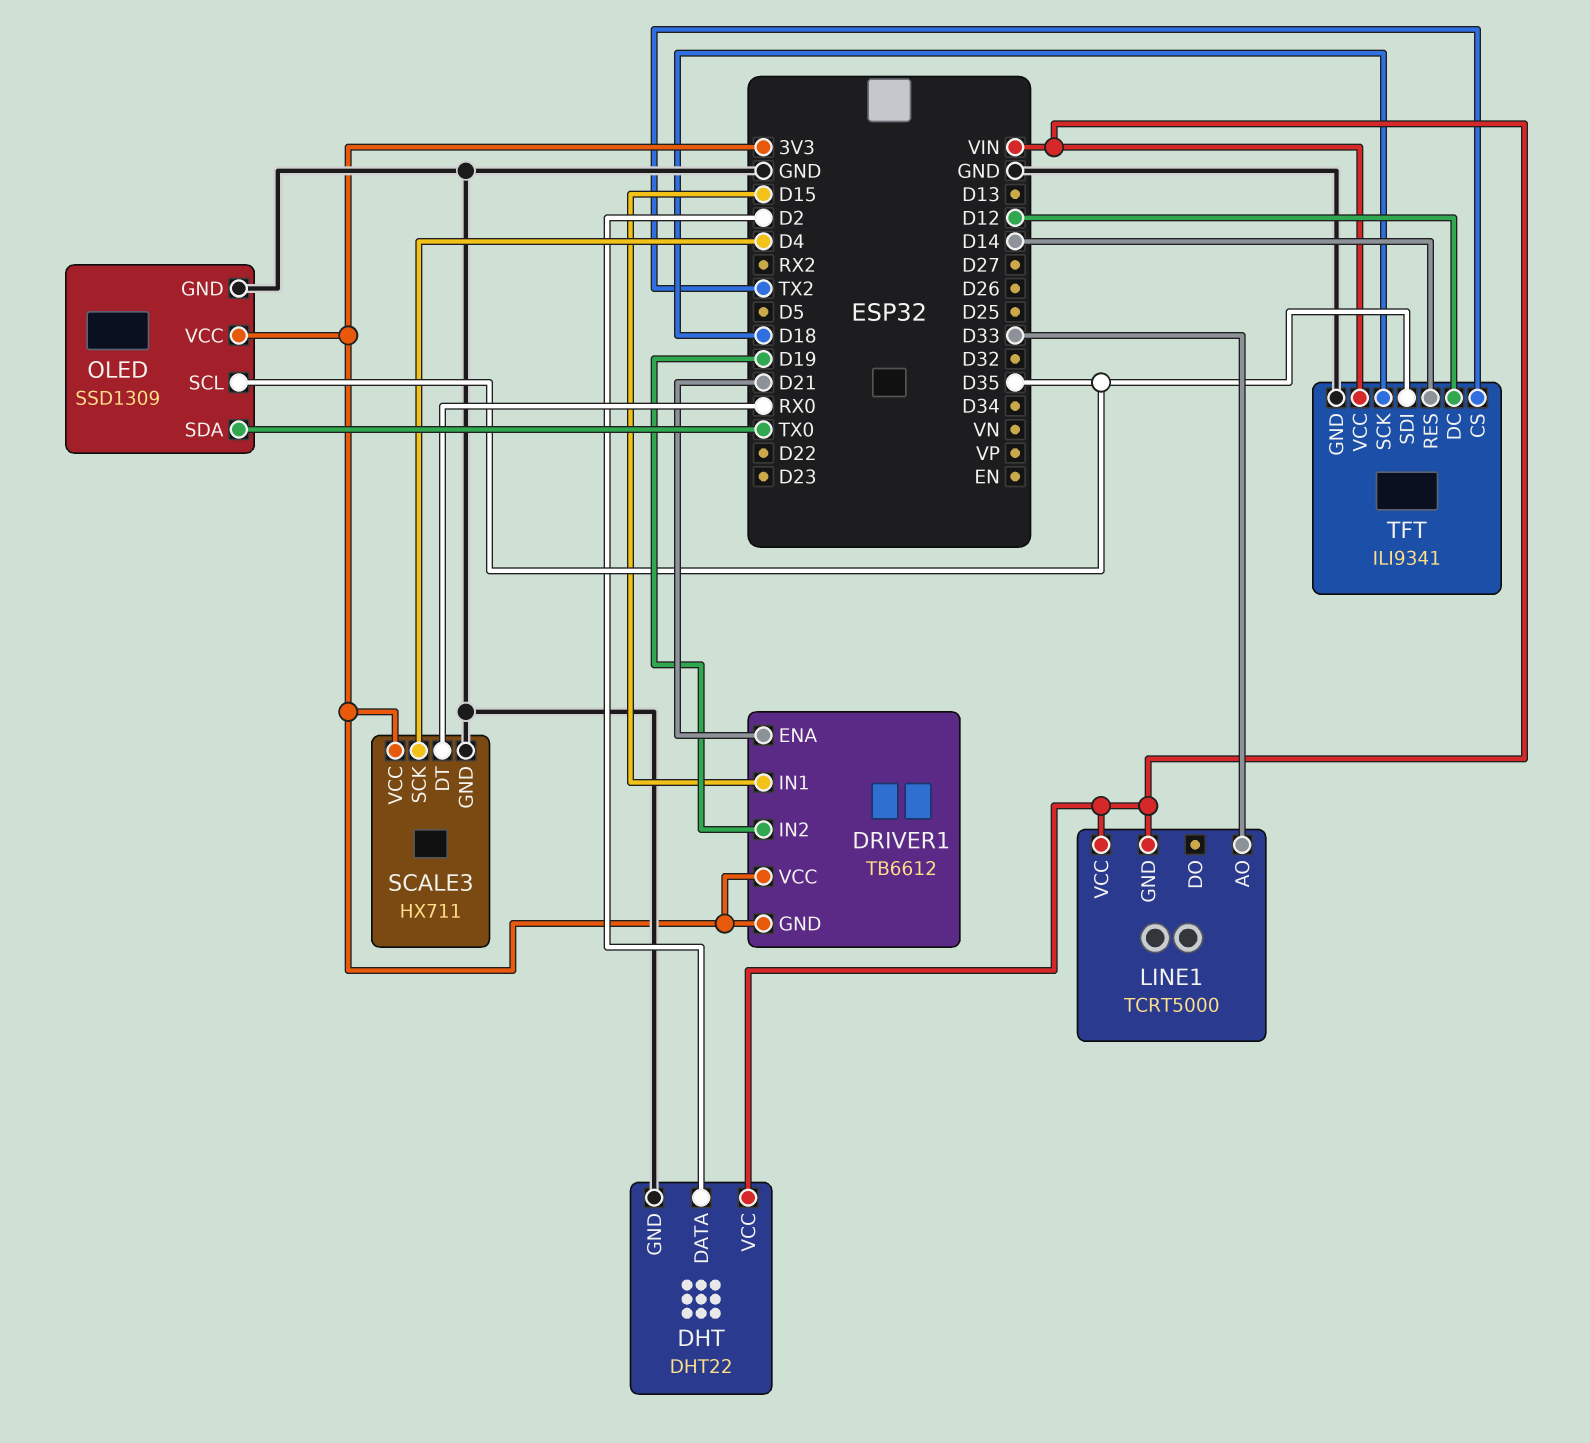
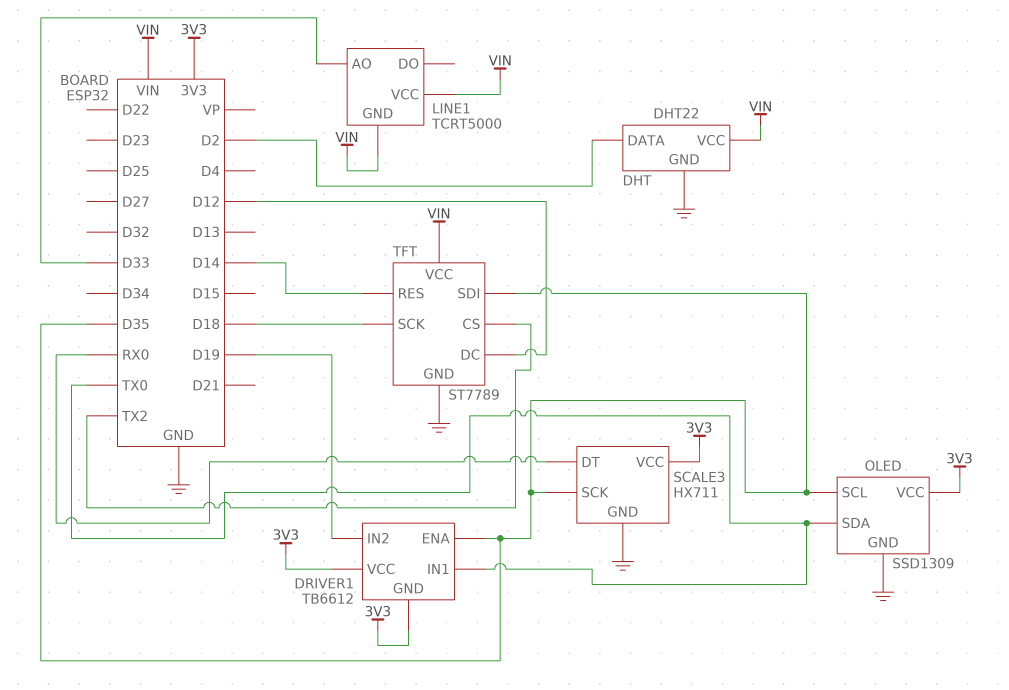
DRIVER1 pin ENA: D21 -> D35
DRIVER1 pin IN1: D15 -> TX0
SCALE3 pin SCK: D4 -> D35
TFT: ILI9341 -> ST7789

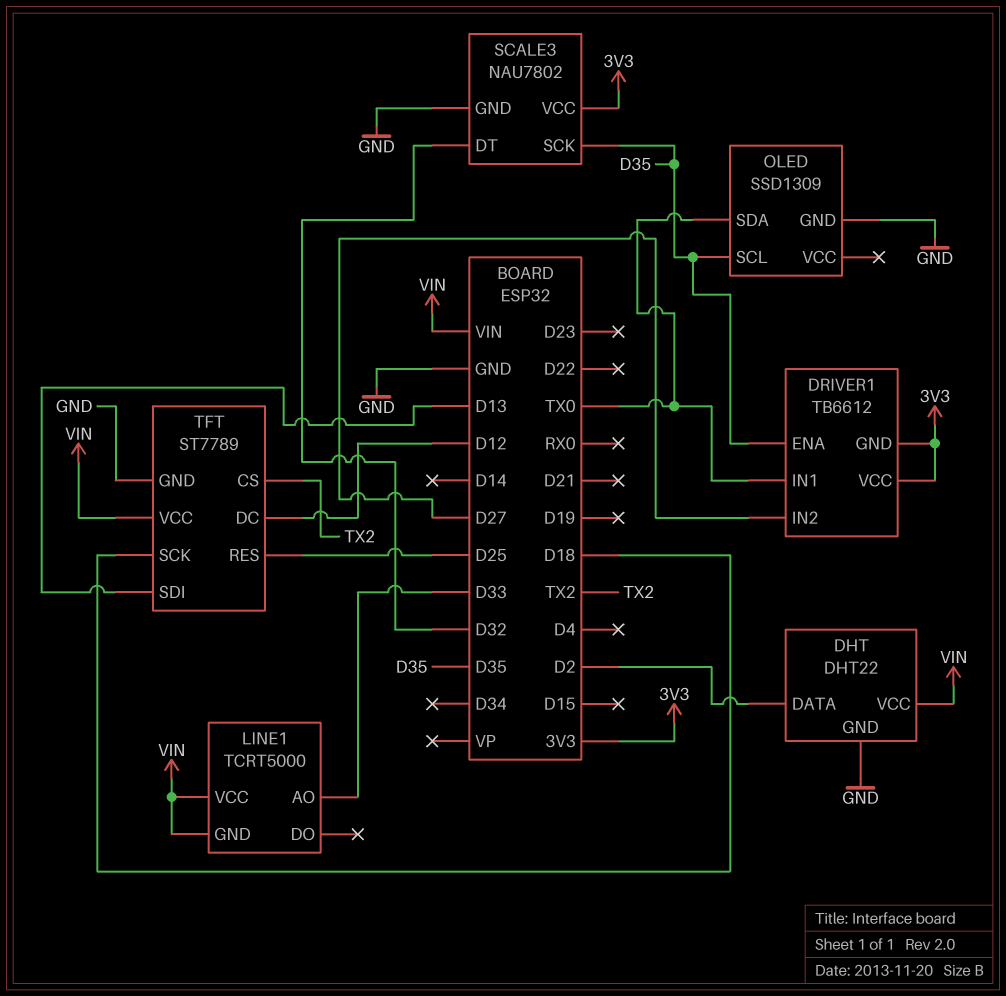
DRIVER1 pin IN2: D19 -> D27
OLED pin VCC: 3V3 -> none
SCALE3: HX711 -> NAU7802
SCALE3 pin DT: RX0 -> D32
TFT pin RES: D14 -> D25
TFT pin SDI: D35 -> D13

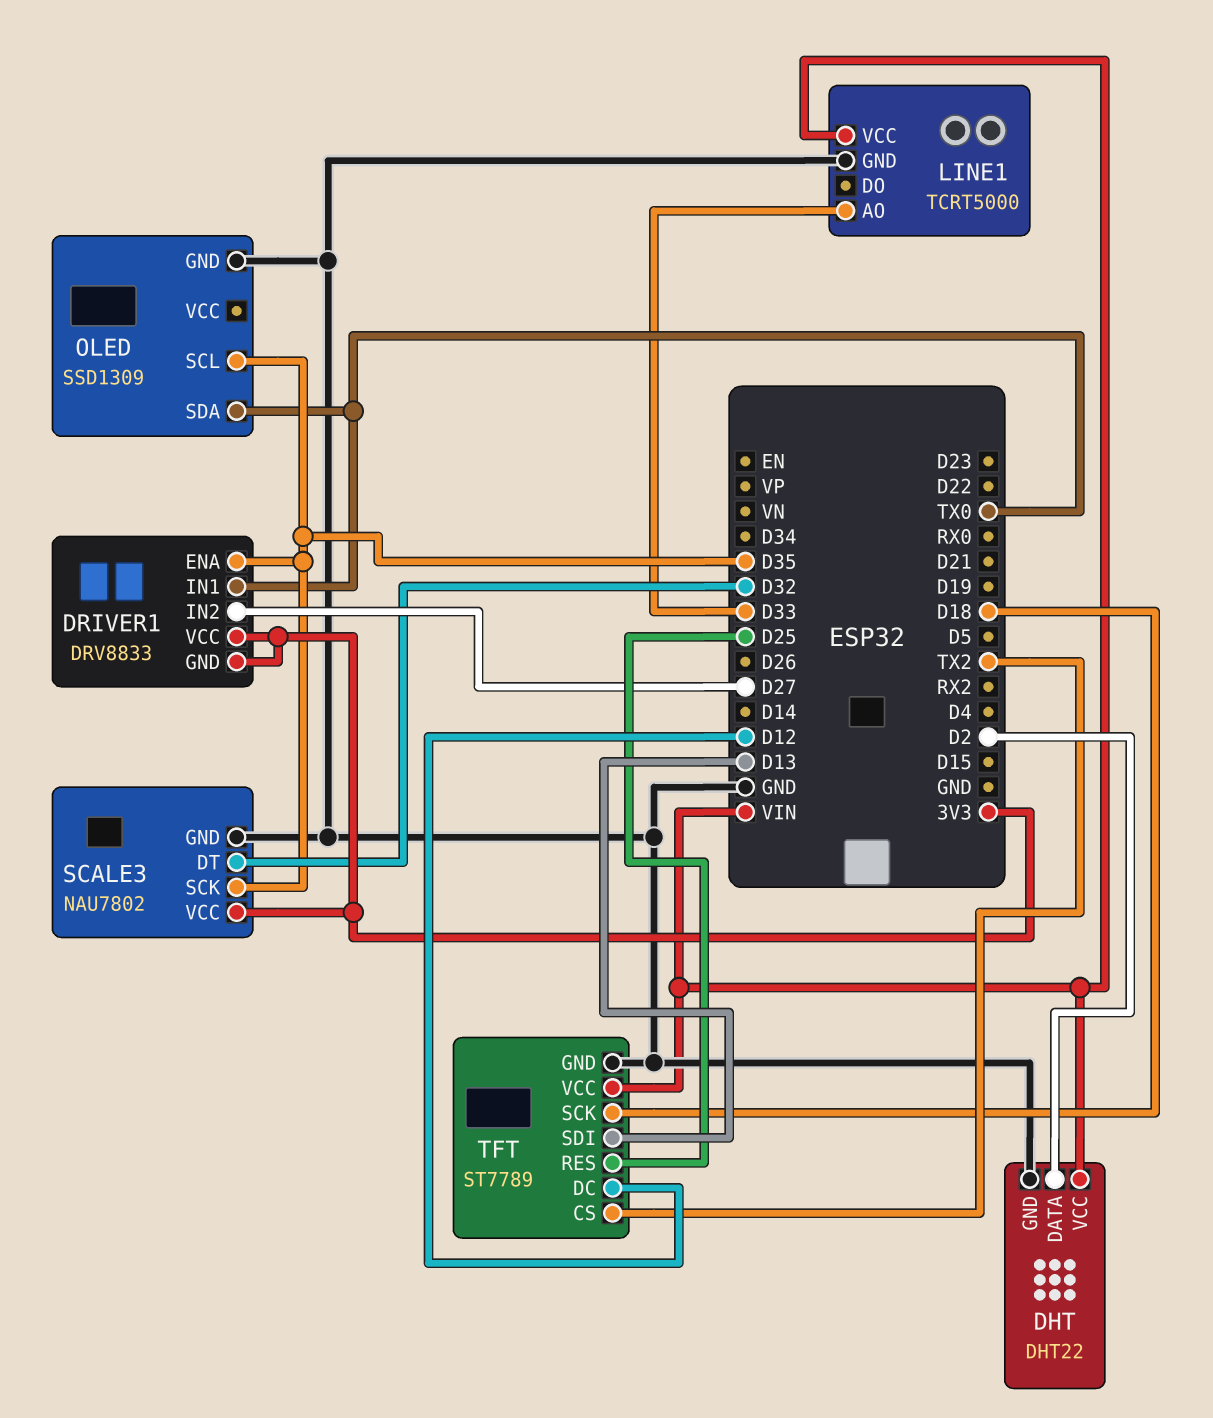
DRIVER1: TB6612 -> DRV8833
LINE1 pin GND: VIN -> GND

